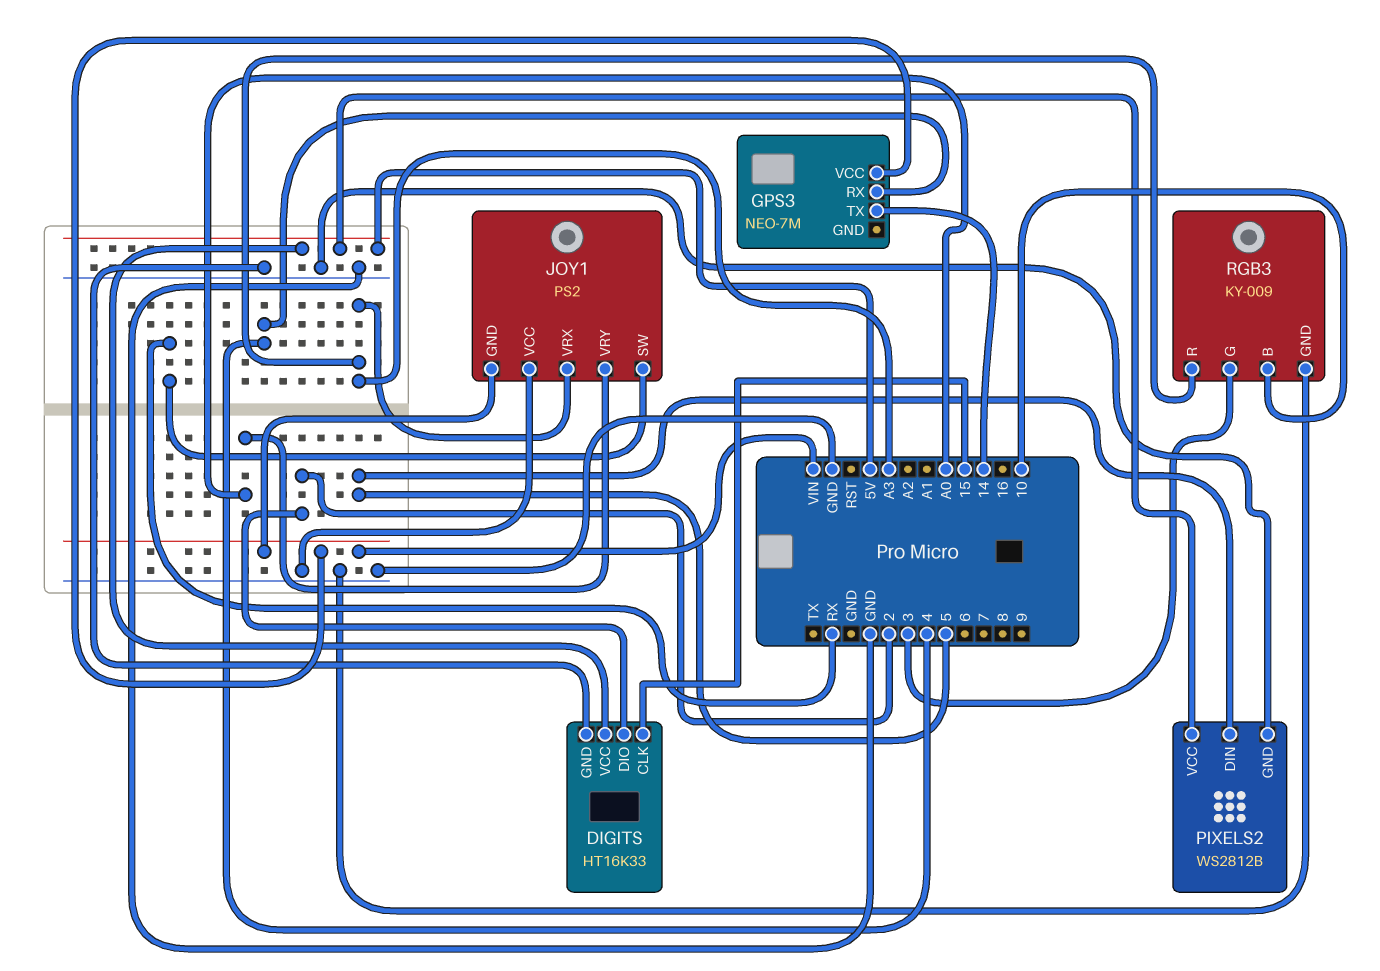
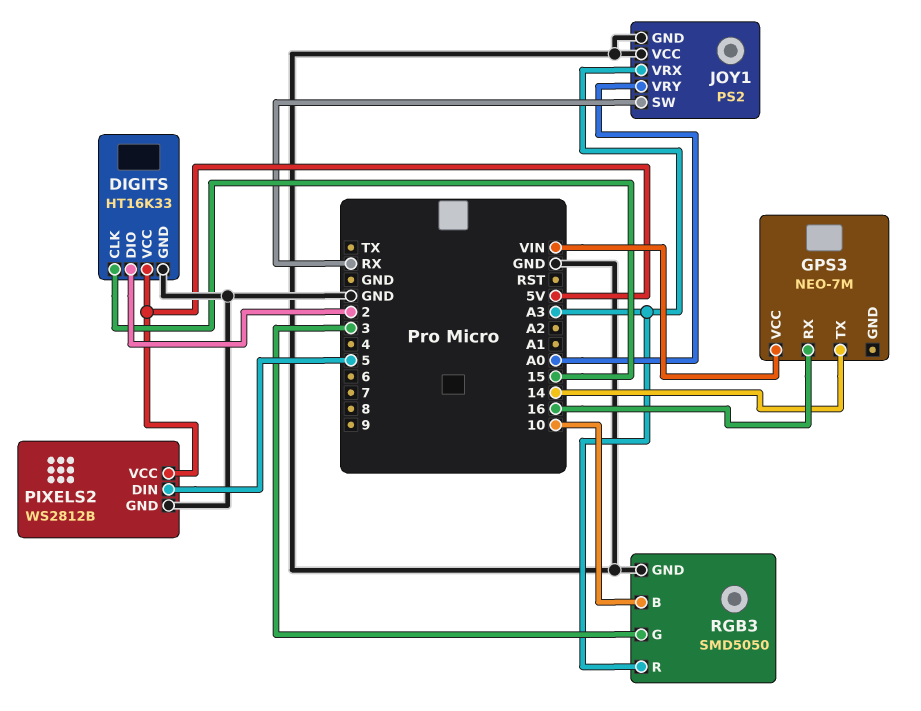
GPS3 pin RX: 4 -> 16
JOY1 pin GND: VIN -> GND
RGB3: KY-009 -> SMD5050

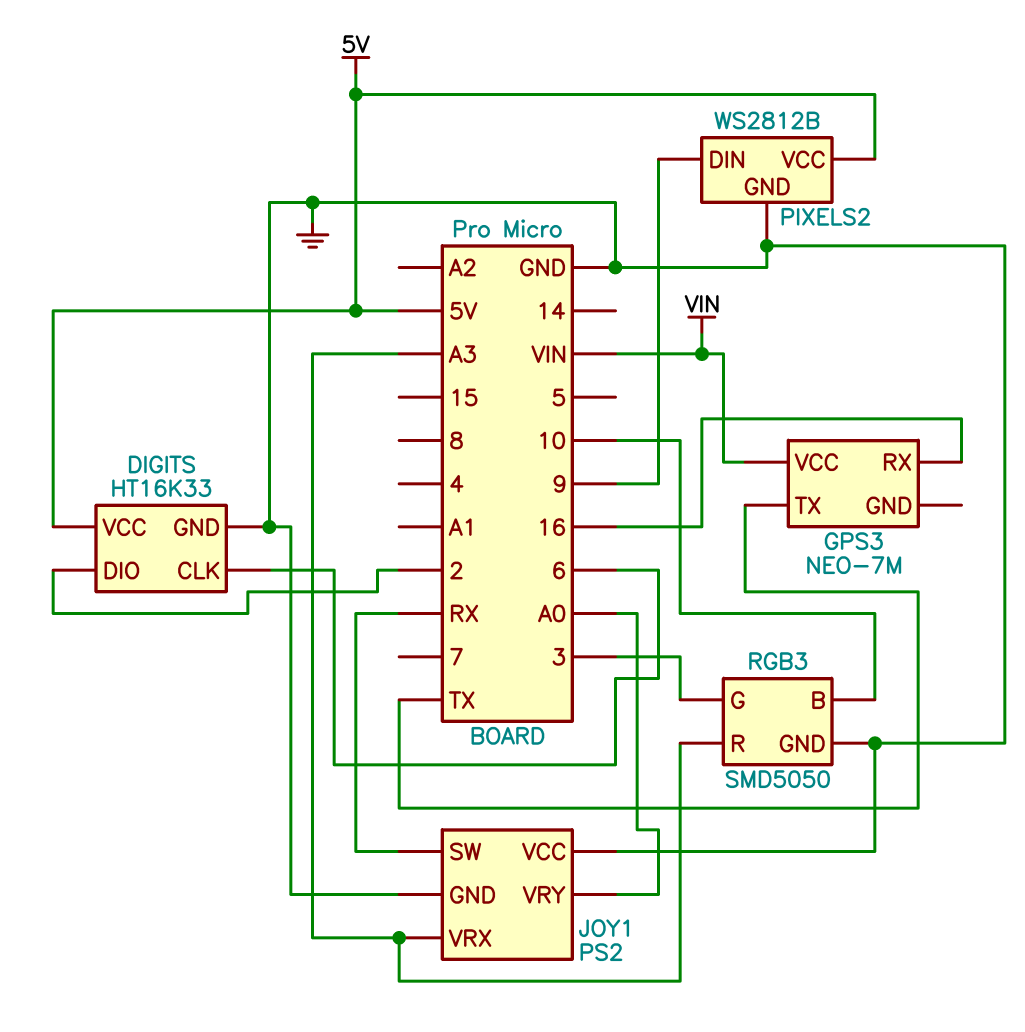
DIGITS pin CLK: 15 -> 6
GPS3 pin TX: 14 -> TX
PIXELS2 pin DIN: 5 -> 9

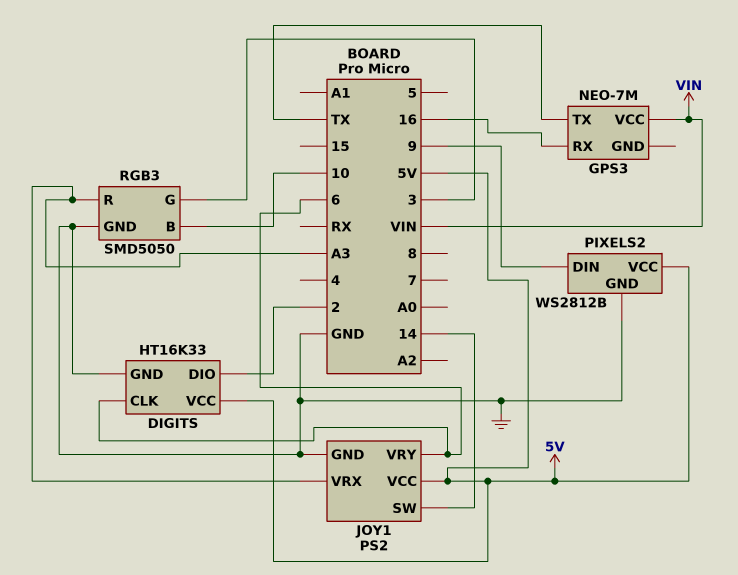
JOY1 pin SW: RX -> 14
JOY1 pin VCC: GND -> 5V
JOY1 pin VRY: A0 -> 6

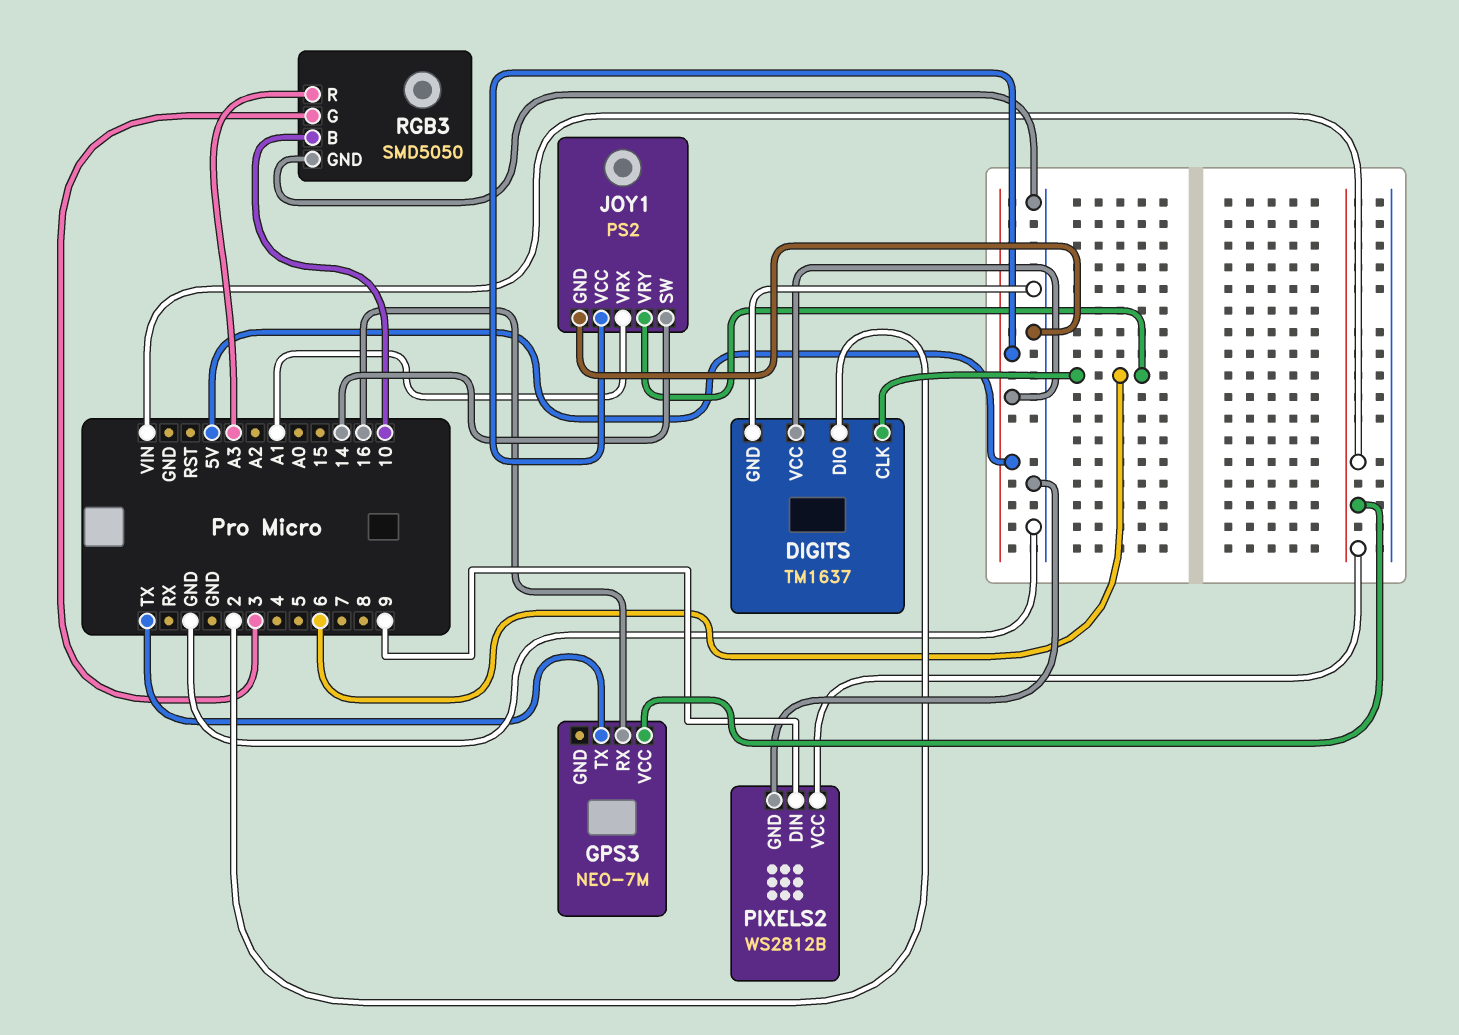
DIGITS: HT16K33 -> TM1637
JOY1 pin VRX: A3 -> A1
PIXELS2 pin VCC: 5V -> VIN

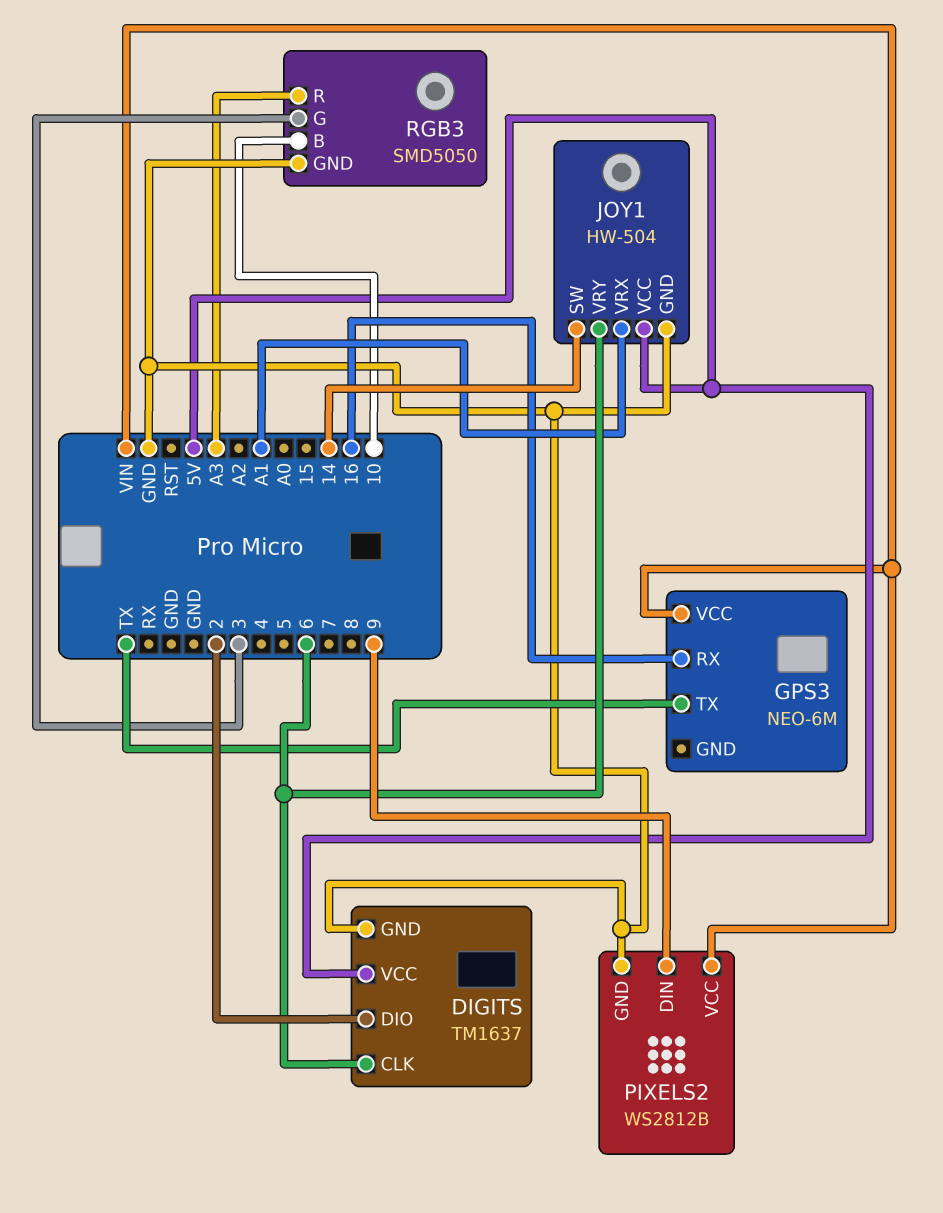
GPS3: NEO-7M -> NEO-6M
JOY1: PS2 -> HW-504

